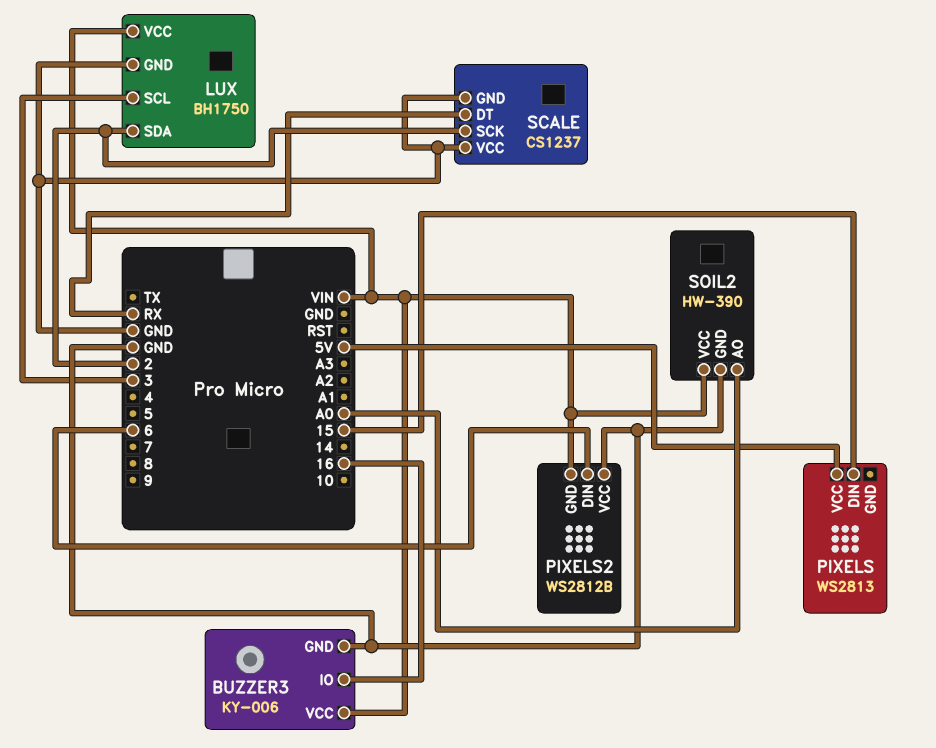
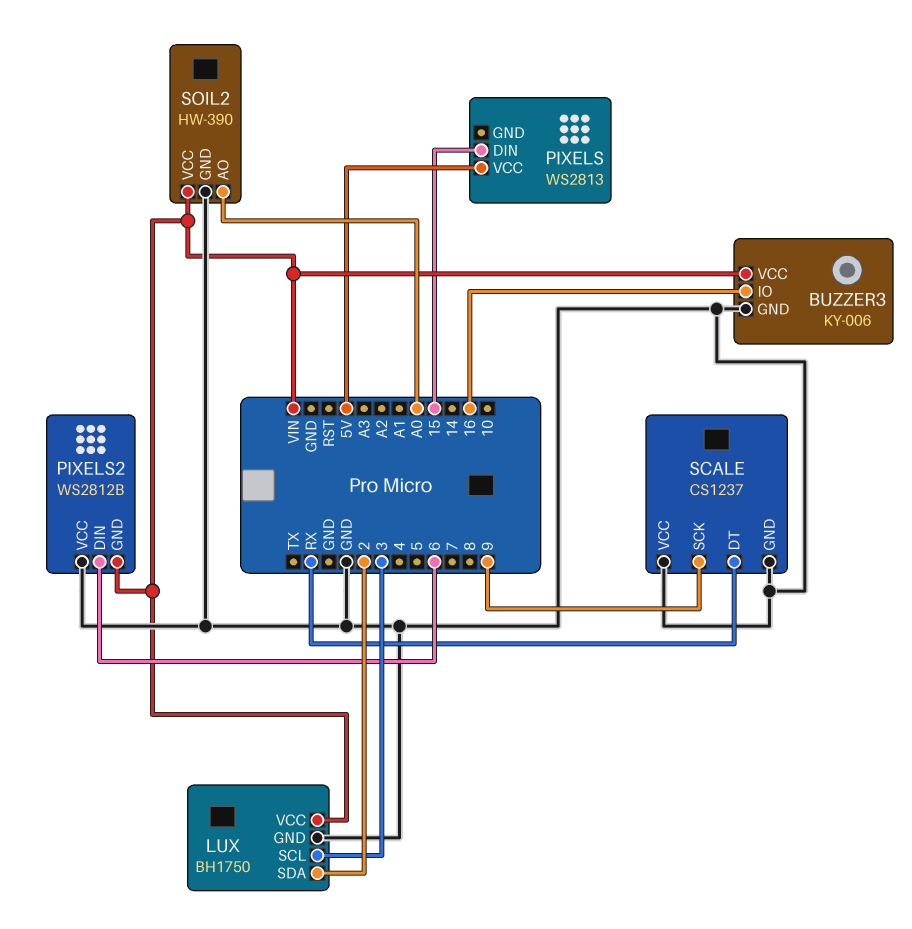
SCALE pin SCK: 2 -> 9

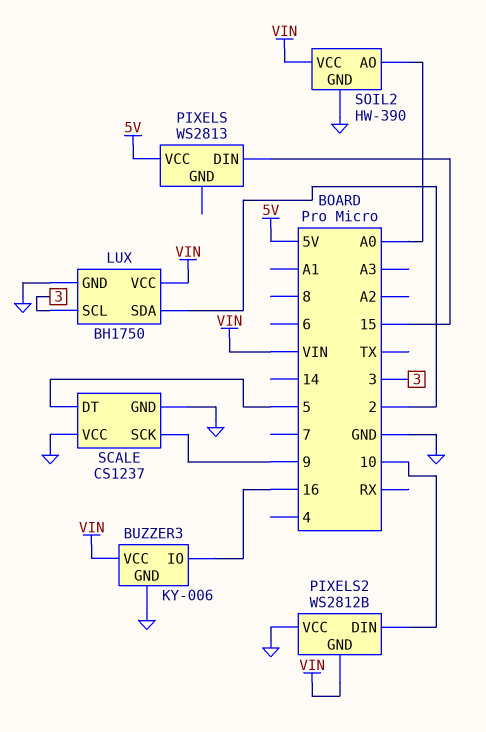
PIXELS2 pin DIN: 6 -> 10
SCALE pin DT: RX -> 5

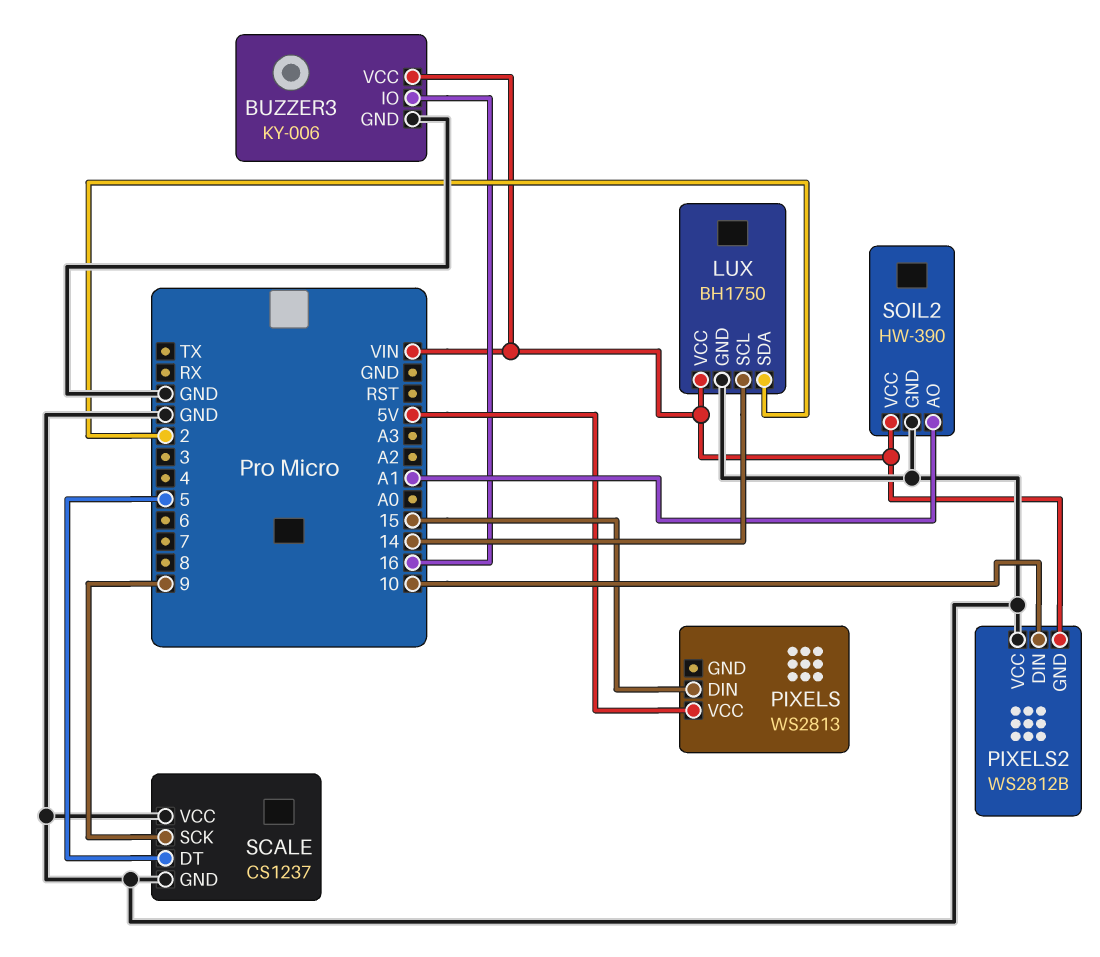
LUX pin SCL: 3 -> 14
SOIL2 pin AO: A0 -> A1

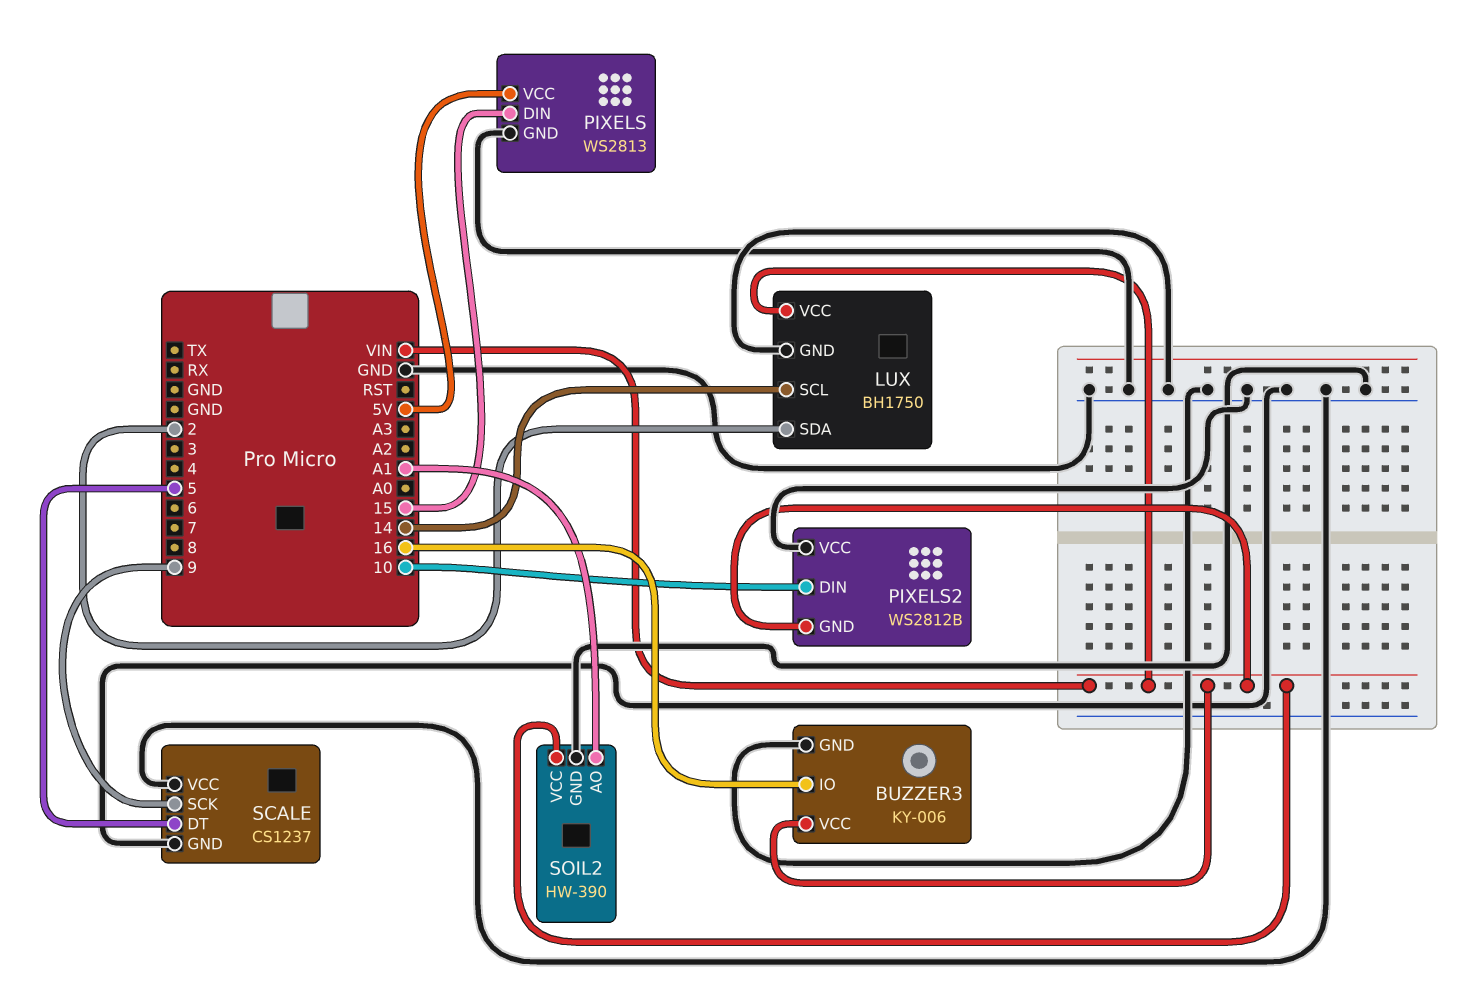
PIXELS pin GND: none -> GND

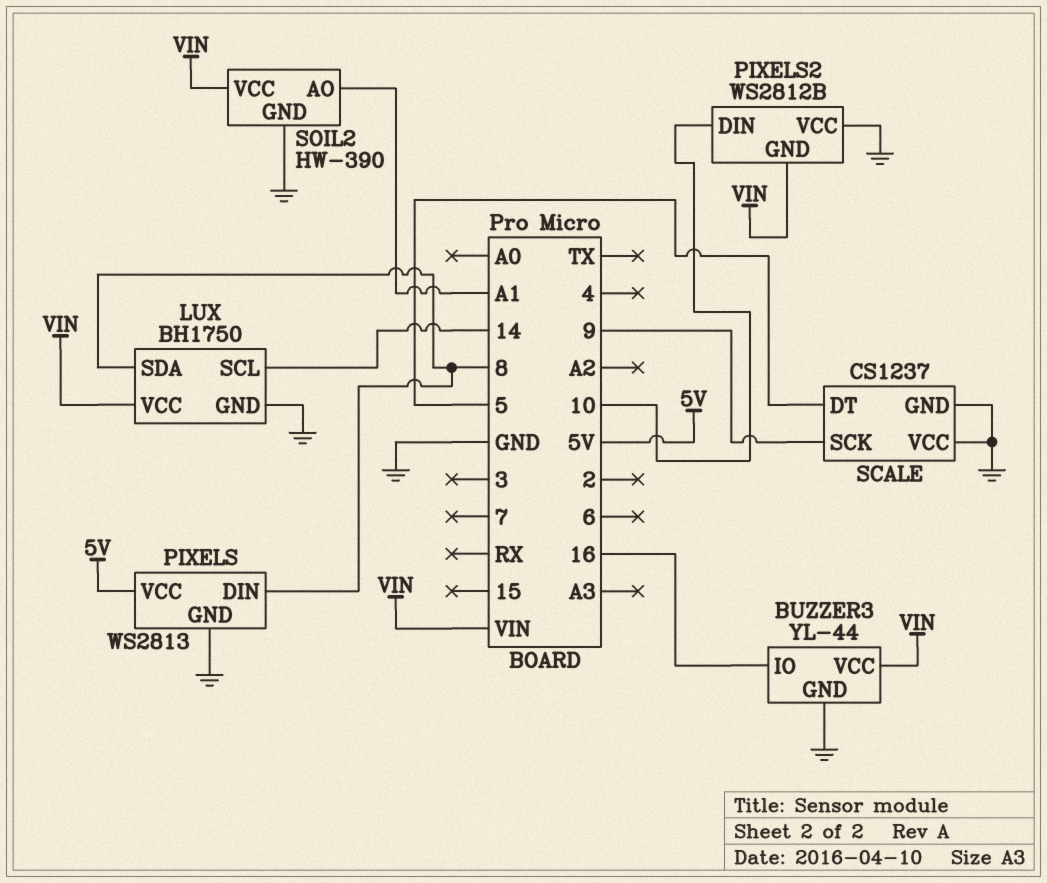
BUZZER3: KY-006 -> YL-44
LUX pin SDA: 2 -> 8
PIXELS pin DIN: 15 -> 8

